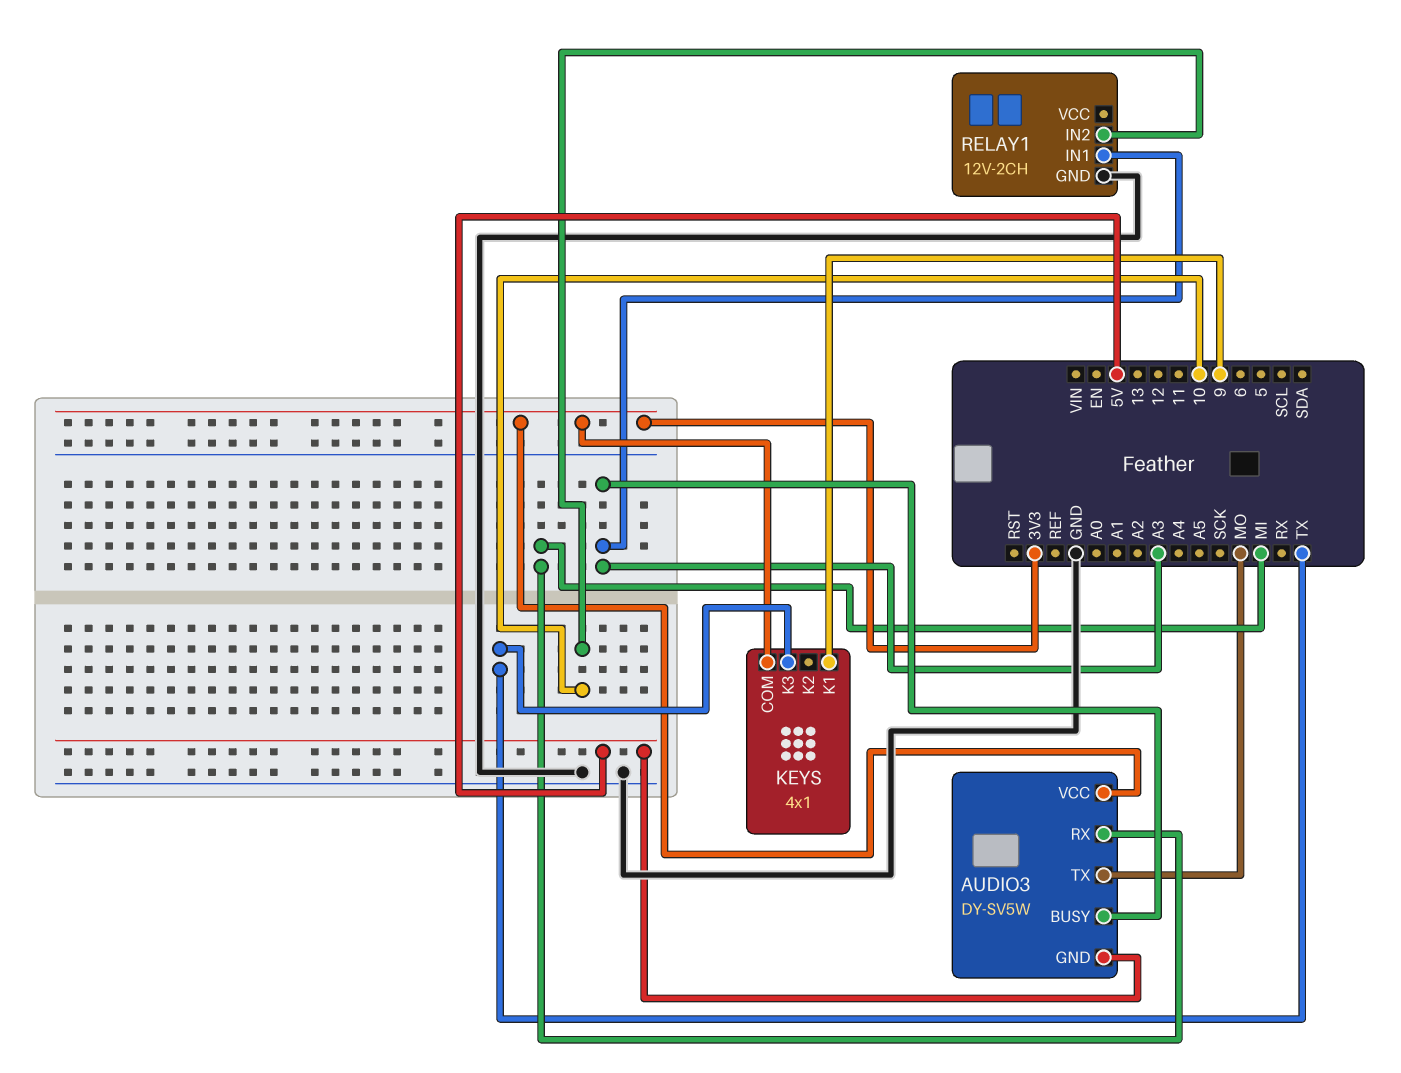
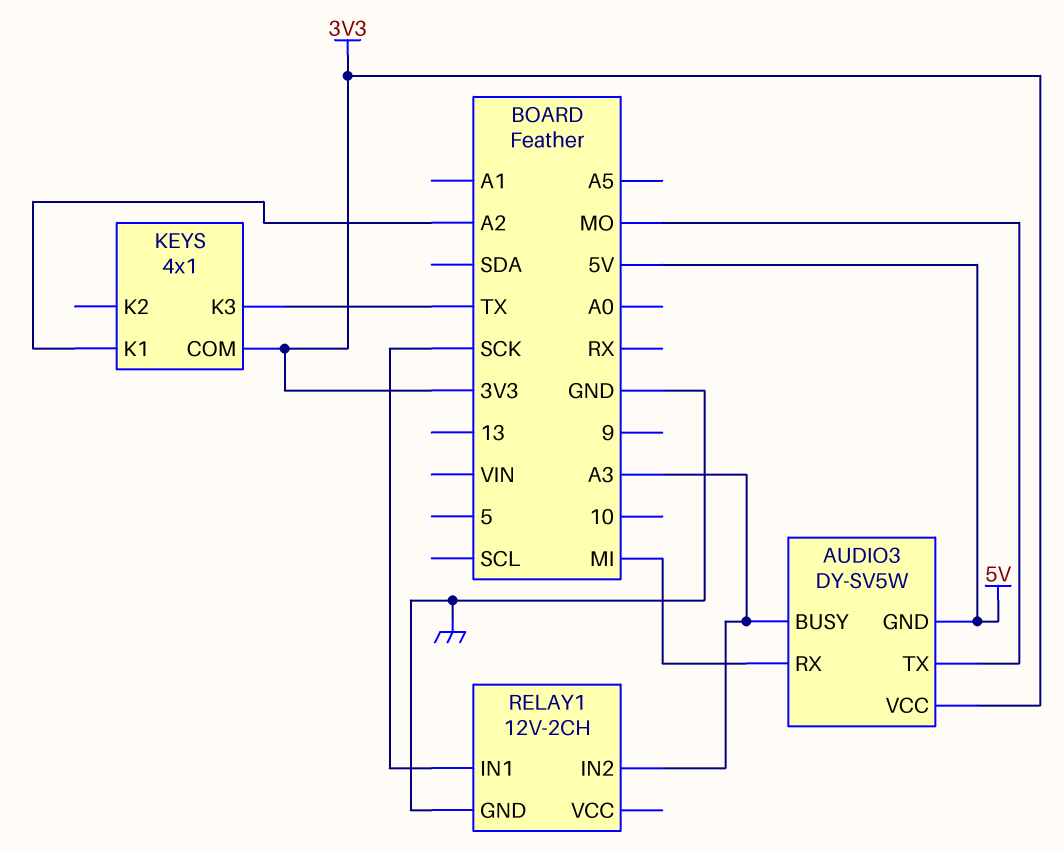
KEYS pin K1: 9 -> A2
RELAY1 pin IN1: A3 -> SCK
RELAY1 pin IN2: 10 -> A3

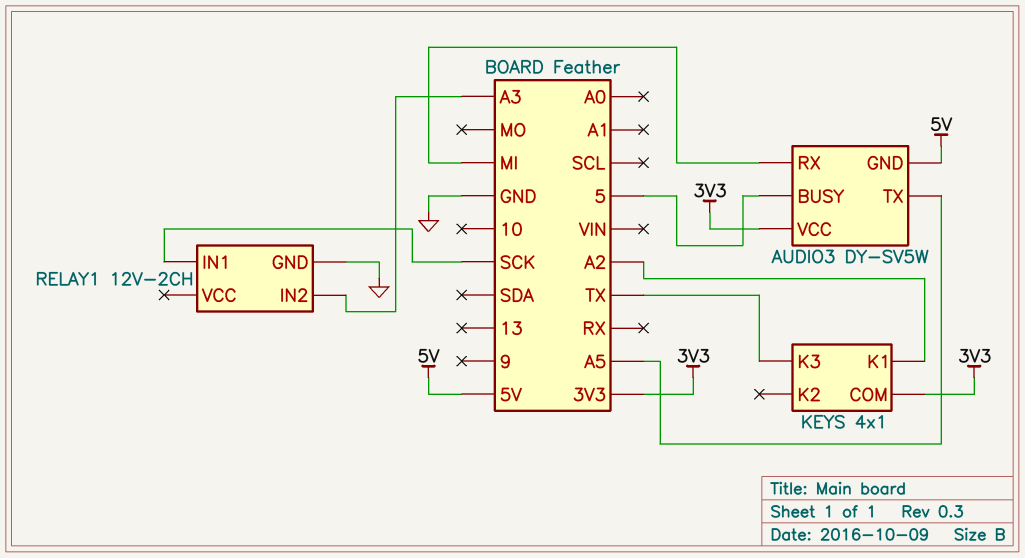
AUDIO3 pin BUSY: A3 -> 5
AUDIO3 pin TX: MO -> A5

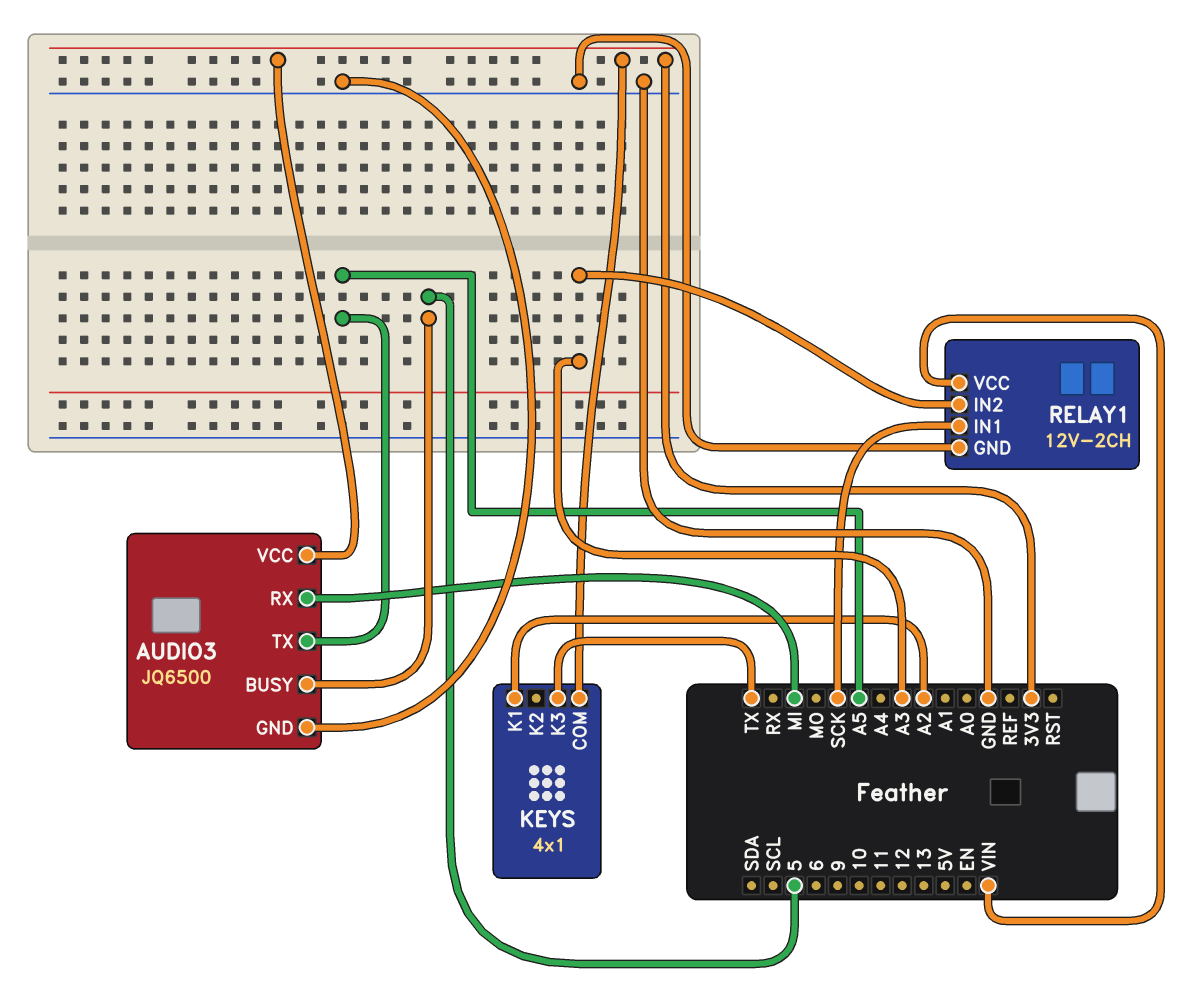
AUDIO3: DY-SV5W -> JQ6500
AUDIO3 pin GND: 5V -> GND
RELAY1 pin VCC: none -> VIN

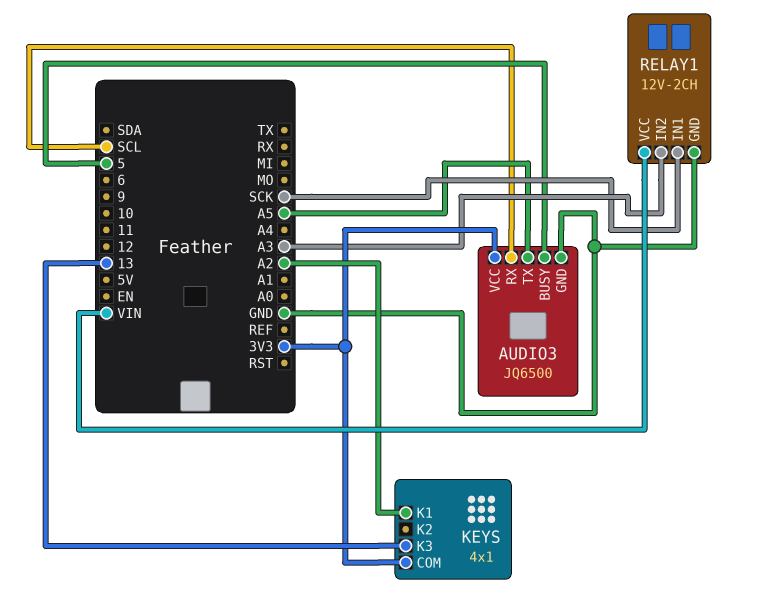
AUDIO3 pin RX: MI -> SCL
KEYS pin K3: TX -> 13

